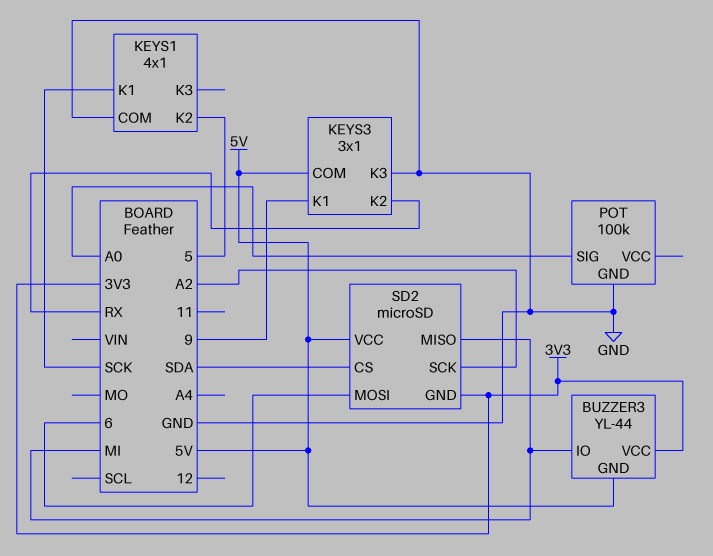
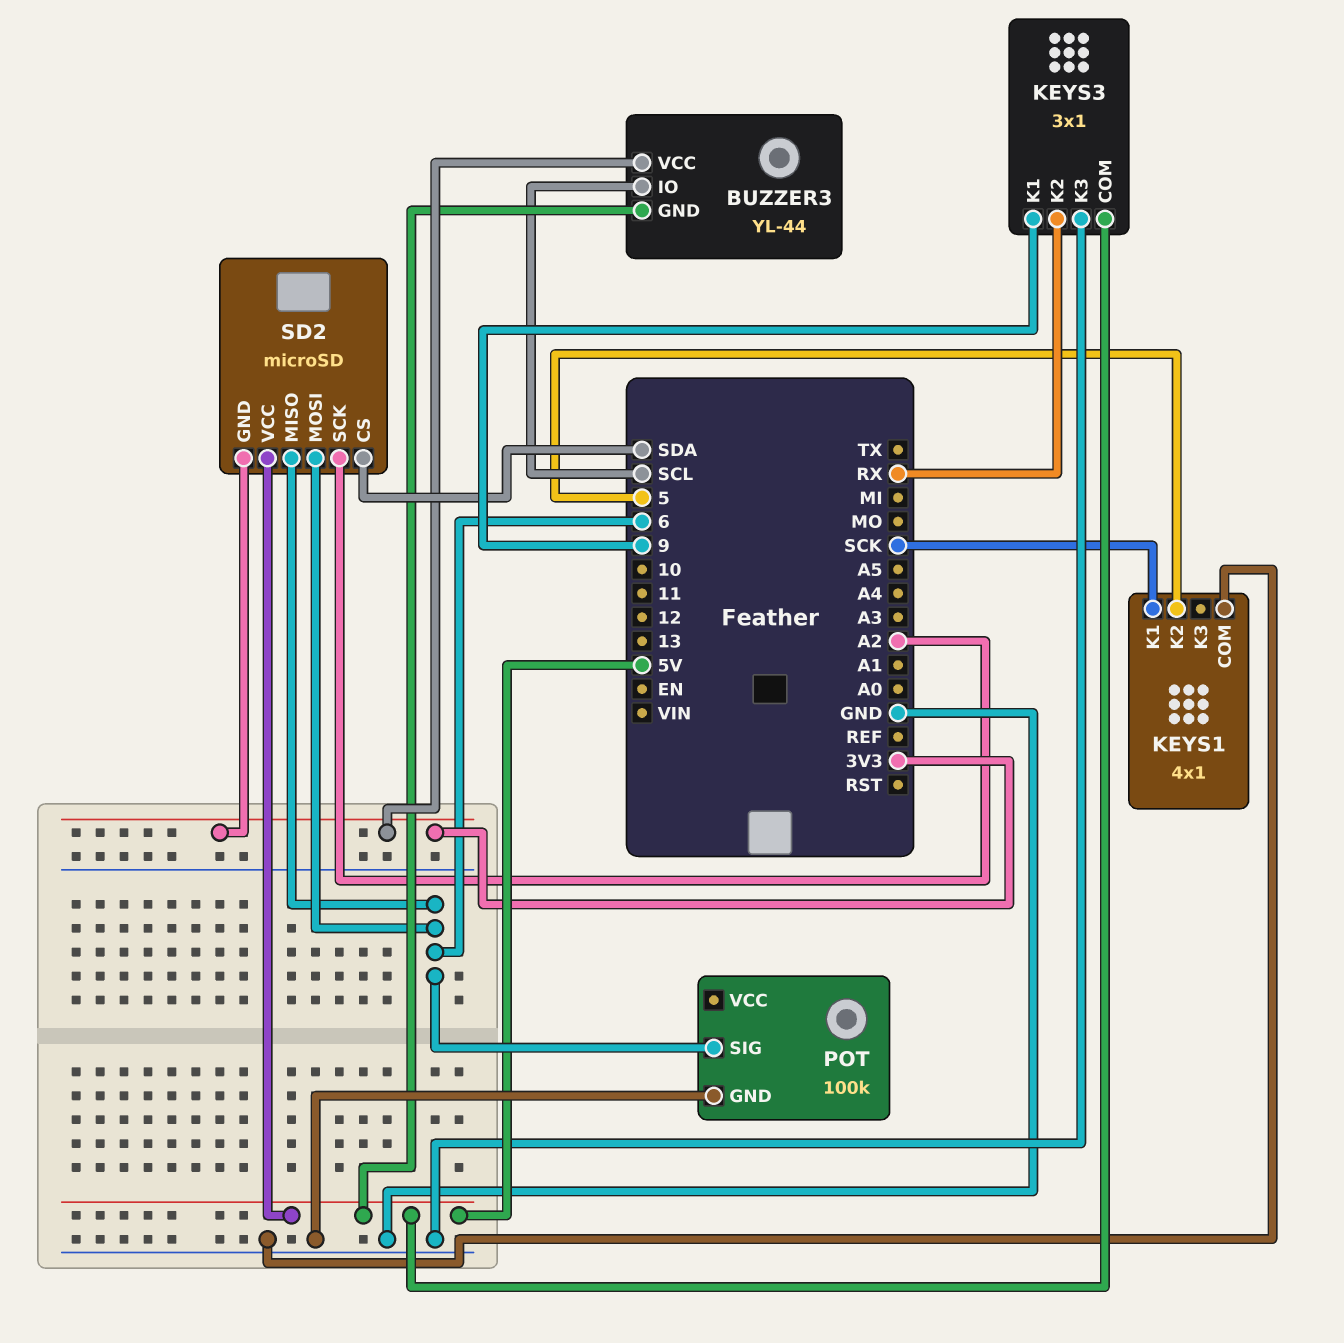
BUZZER3 pin IO: MI -> SCL
POT pin SIG: A0 -> 6
SD2 pin MISO: MI -> 6

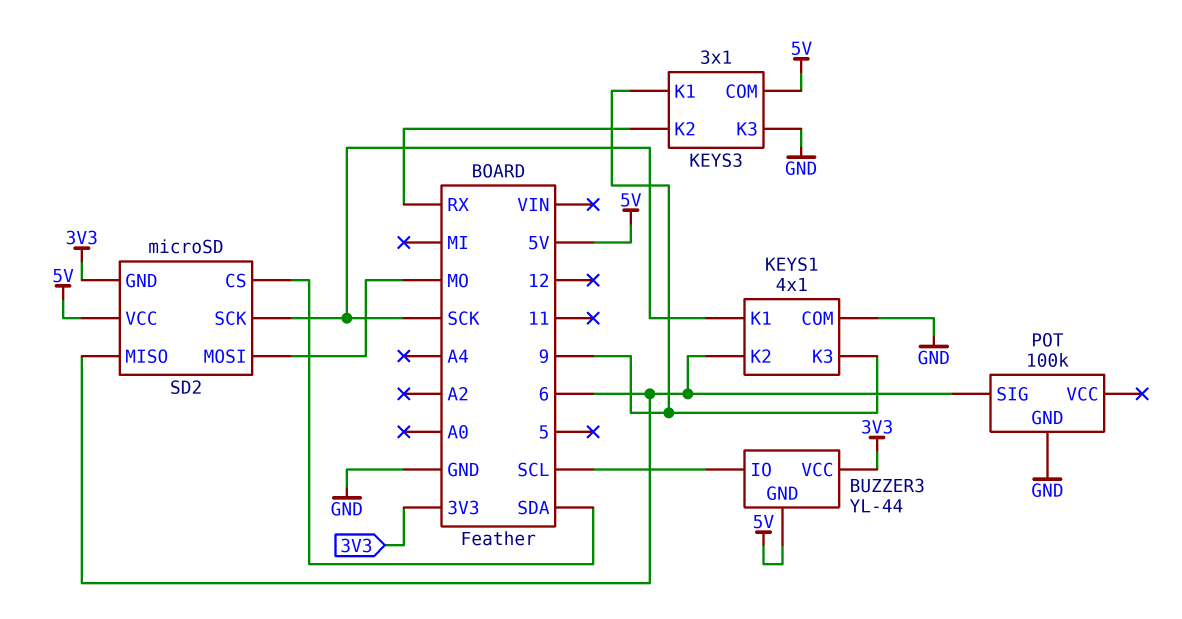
KEYS1 pin K2: 5 -> 6
KEYS1 pin K3: none -> 9
SD2 pin MOSI: 6 -> MO
SD2 pin SCK: A2 -> SCK

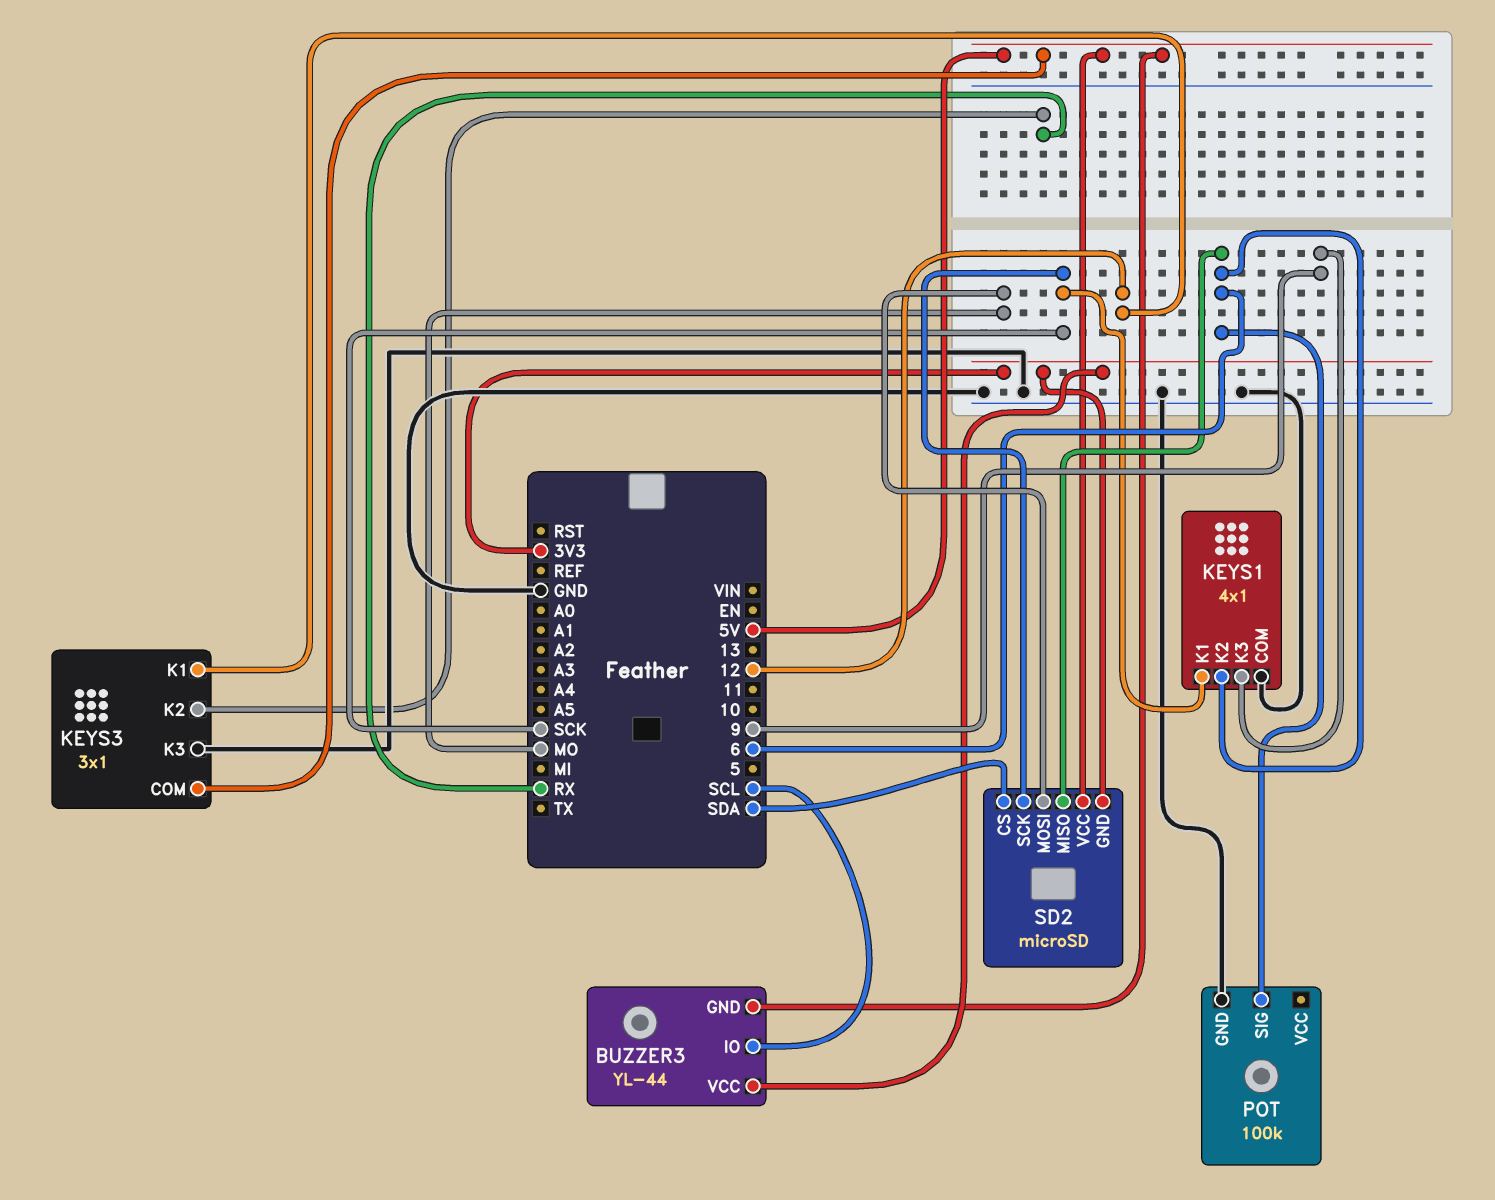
KEYS3 pin K1: 9 -> 12

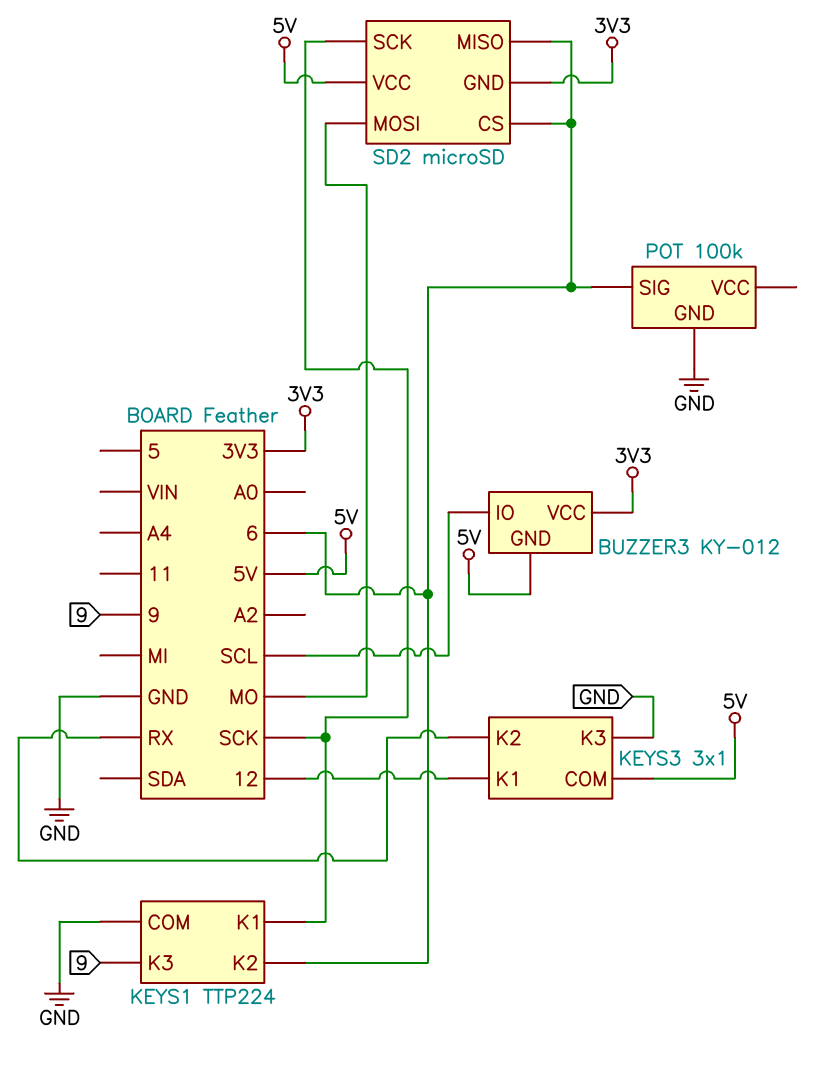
BUZZER3: YL-44 -> KY-012
KEYS1: 4x1 -> TTP224
SD2 pin CS: SDA -> 6

